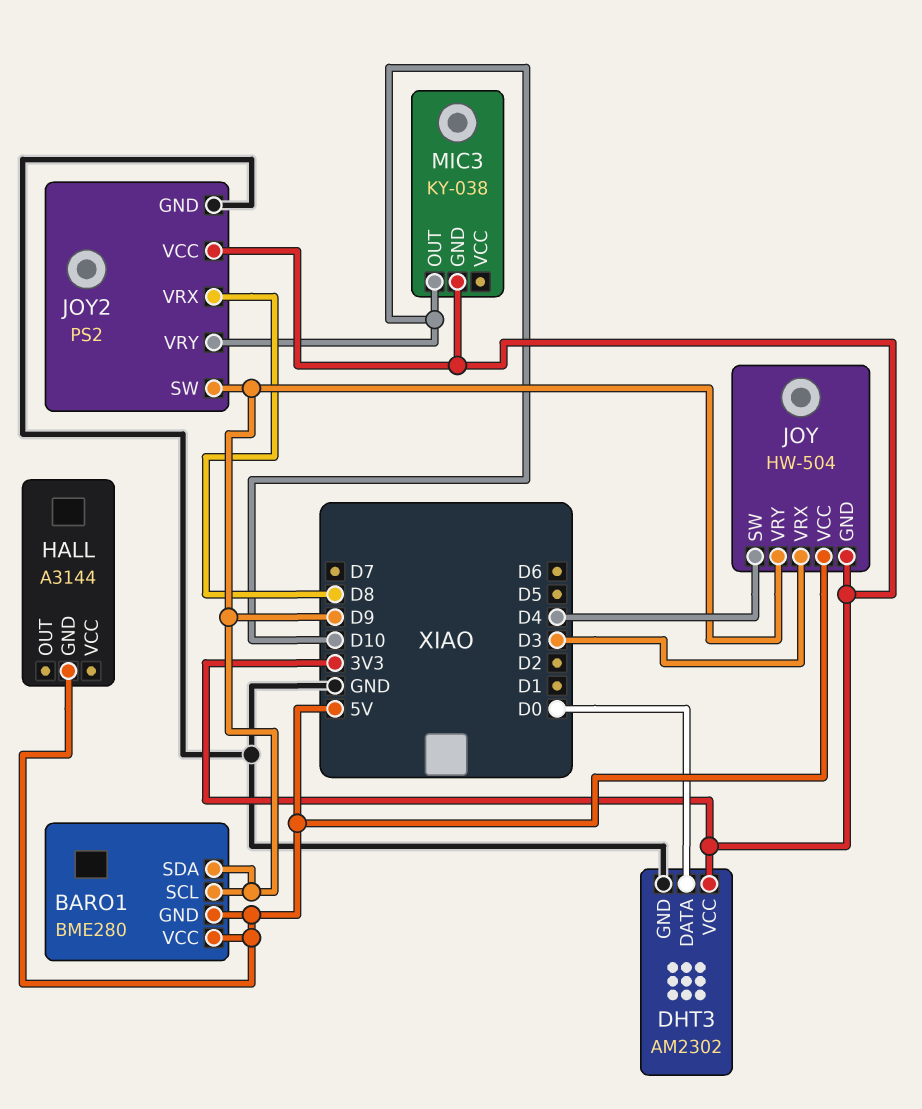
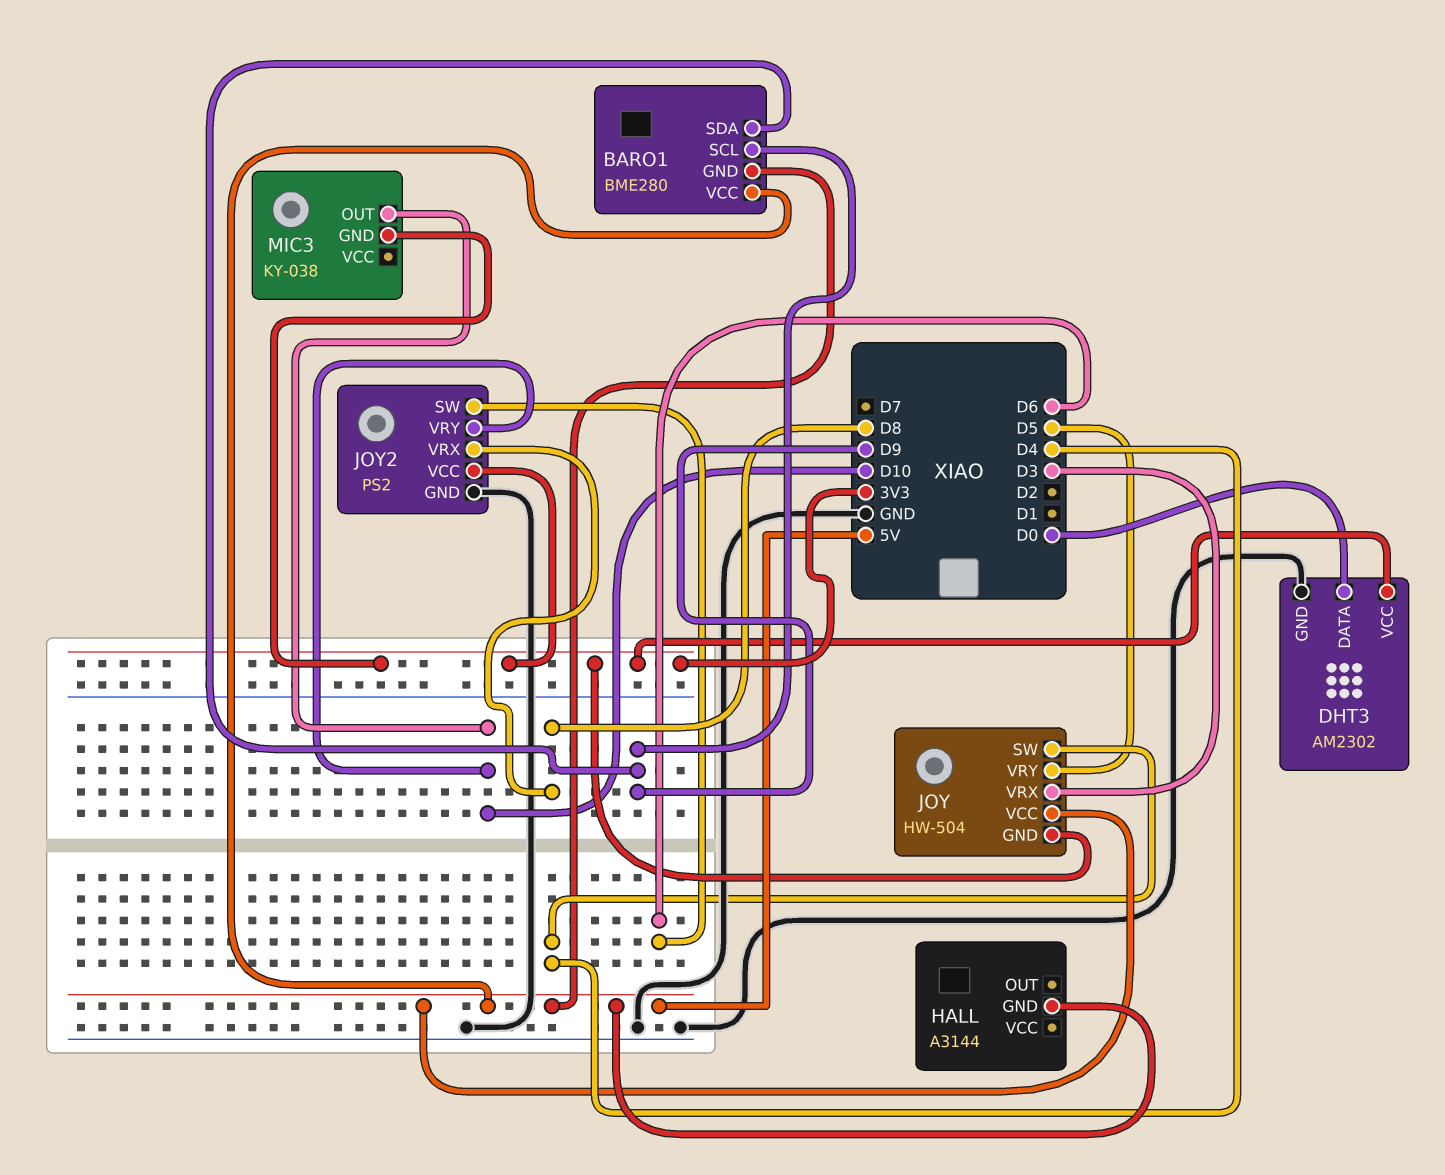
JOY pin VRY: D9 -> D5
JOY2 pin SW: D9 -> D6

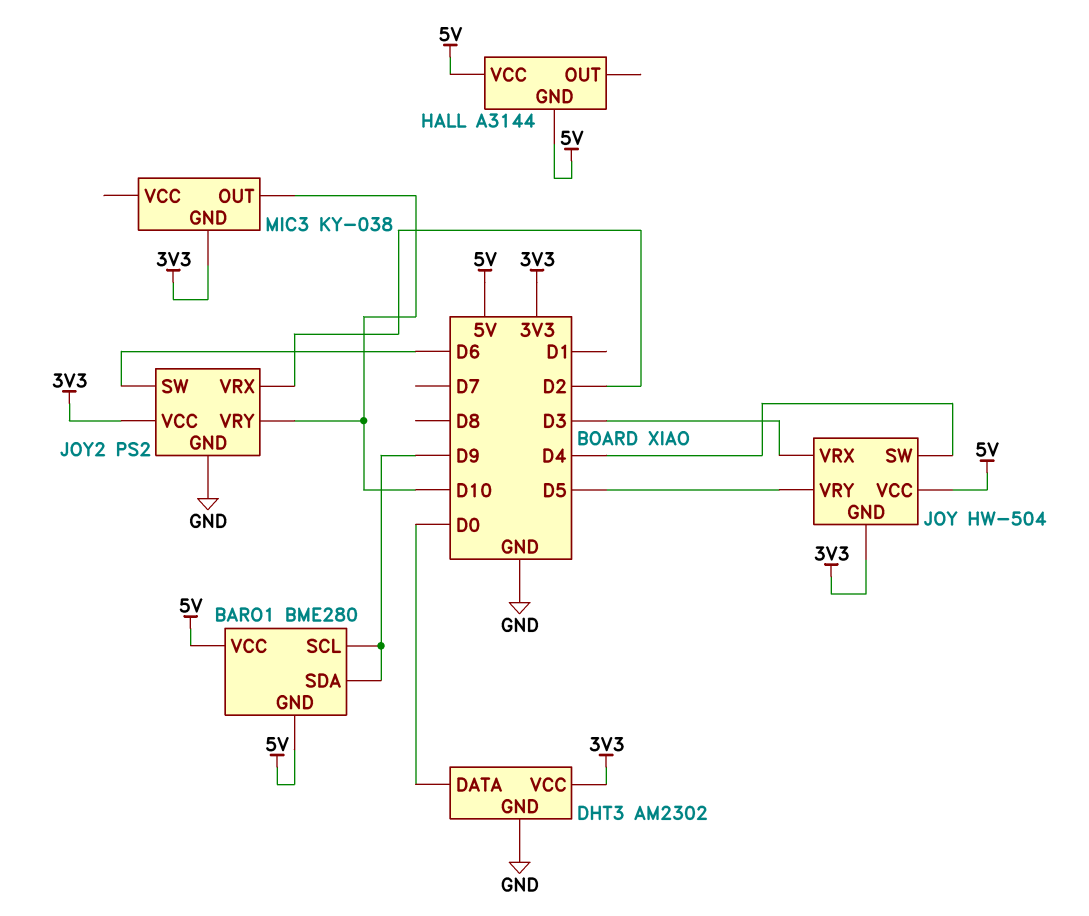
HALL pin VCC: none -> 5V
JOY2 pin VRX: D8 -> D2

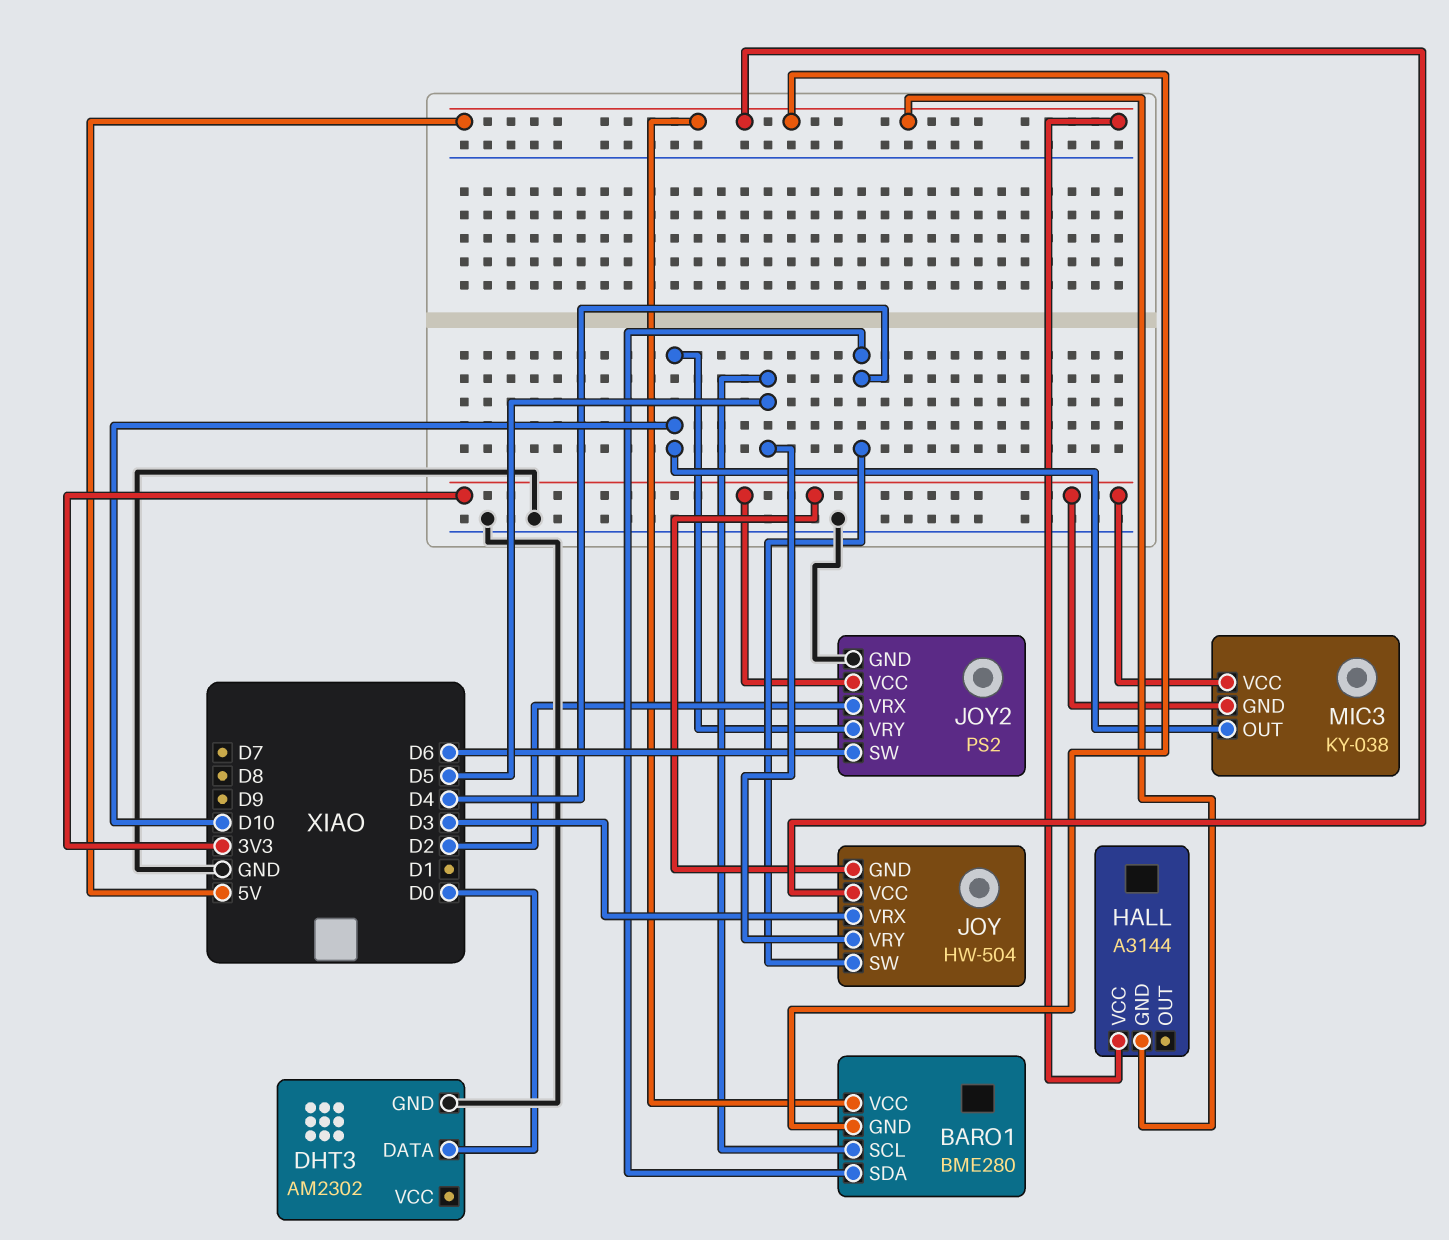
BARO1 pin SCL: D9 -> D5
BARO1 pin SDA: D9 -> D4
DHT3 pin VCC: 3V3 -> none
MIC3 pin VCC: none -> 3V3

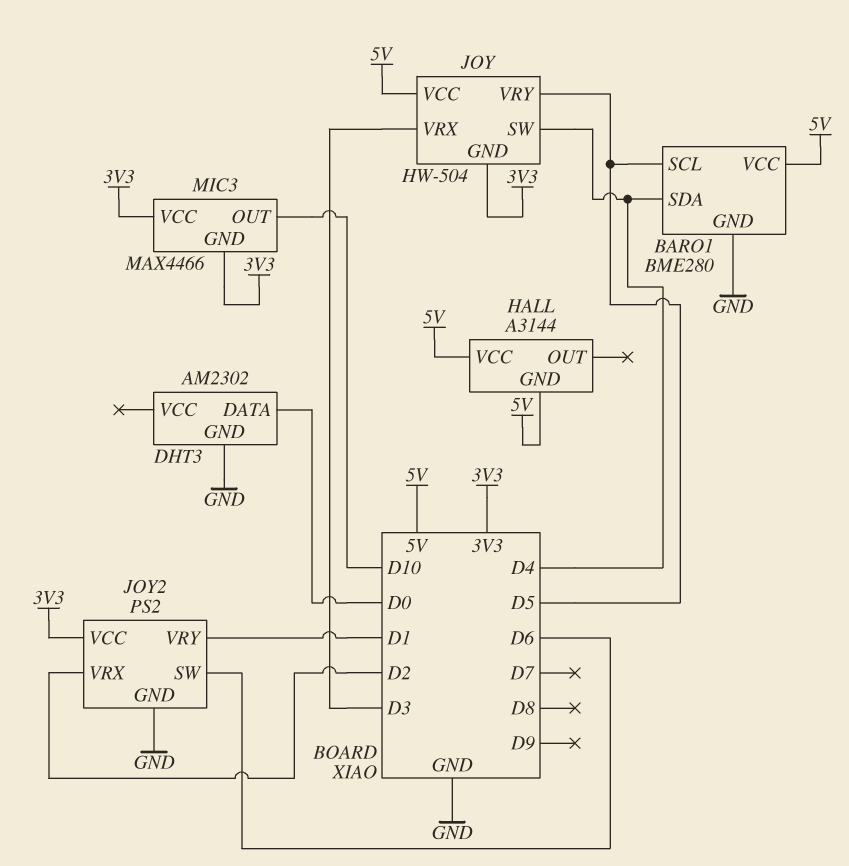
BARO1 pin GND: 5V -> GND
JOY2 pin VRY: D10 -> D1
MIC3: KY-038 -> MAX4466

